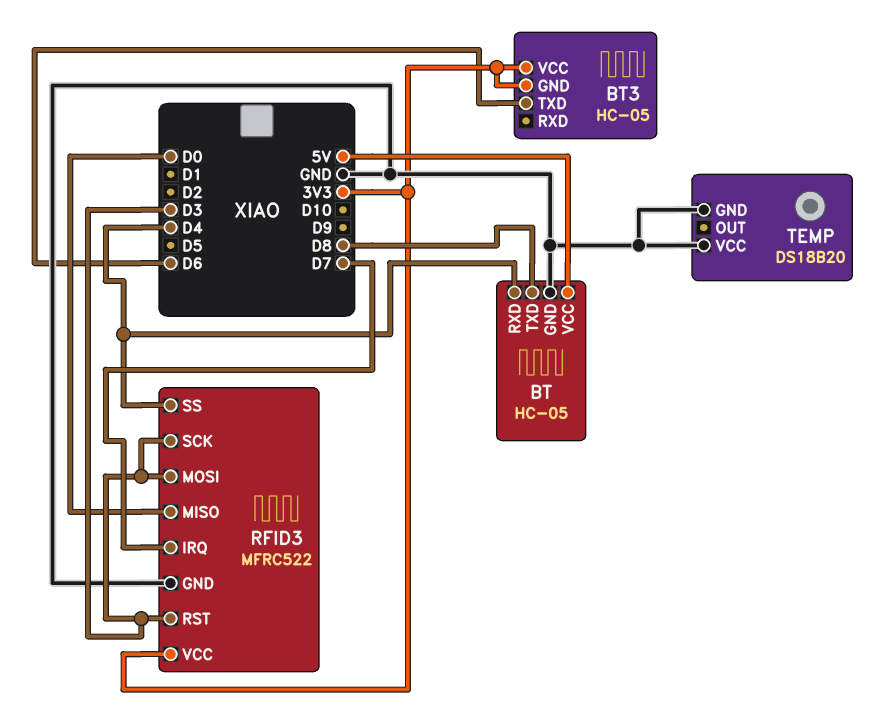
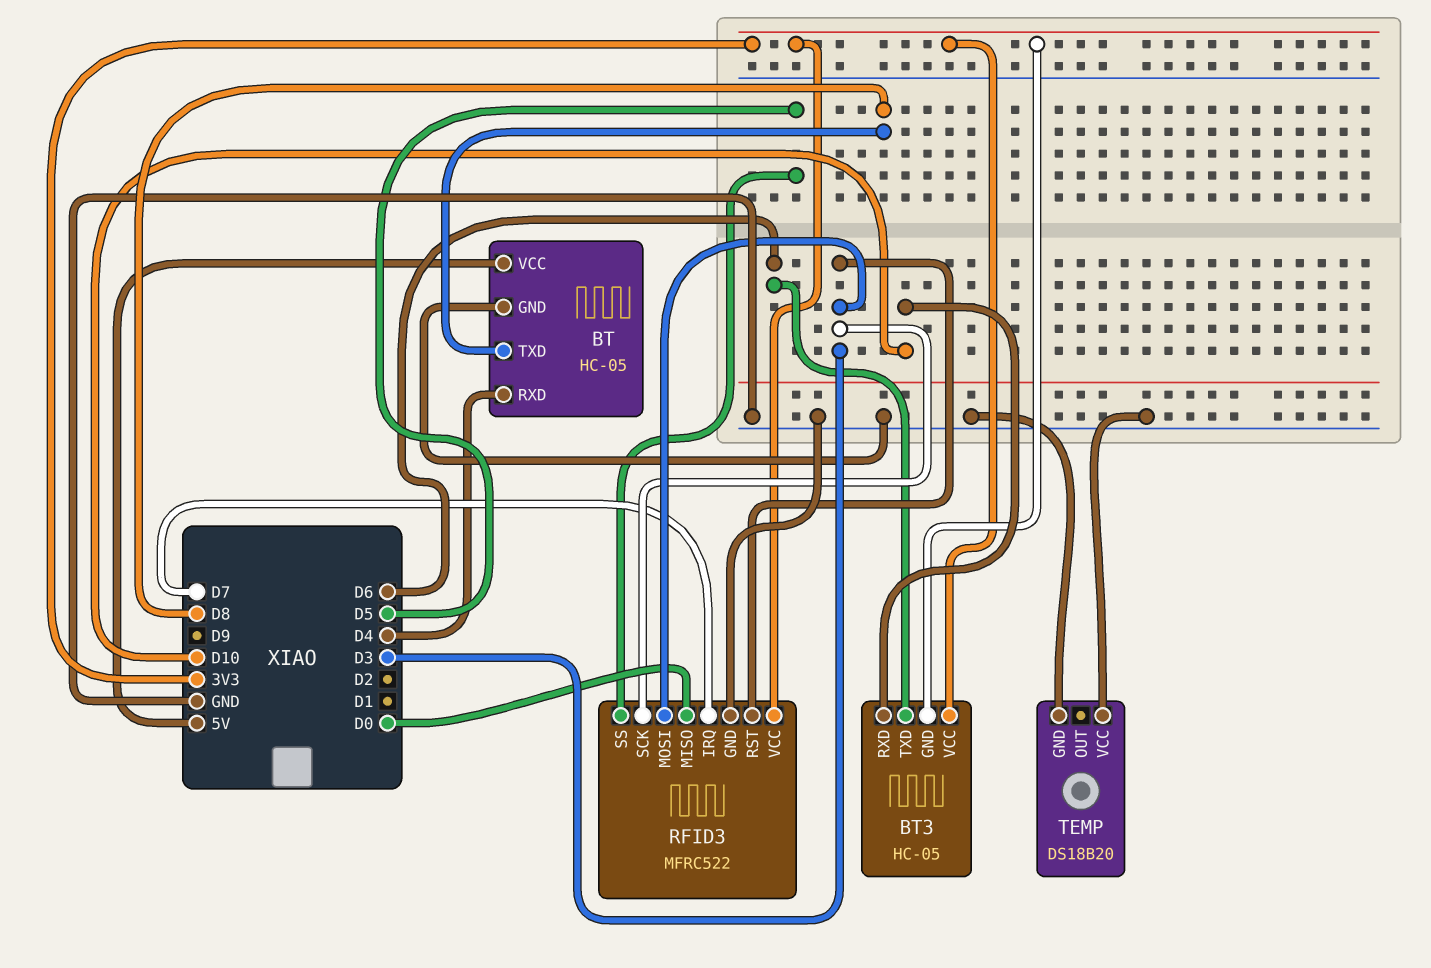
BT3 pin RXD: none -> D10
RFID3 pin SS: D4 -> D5

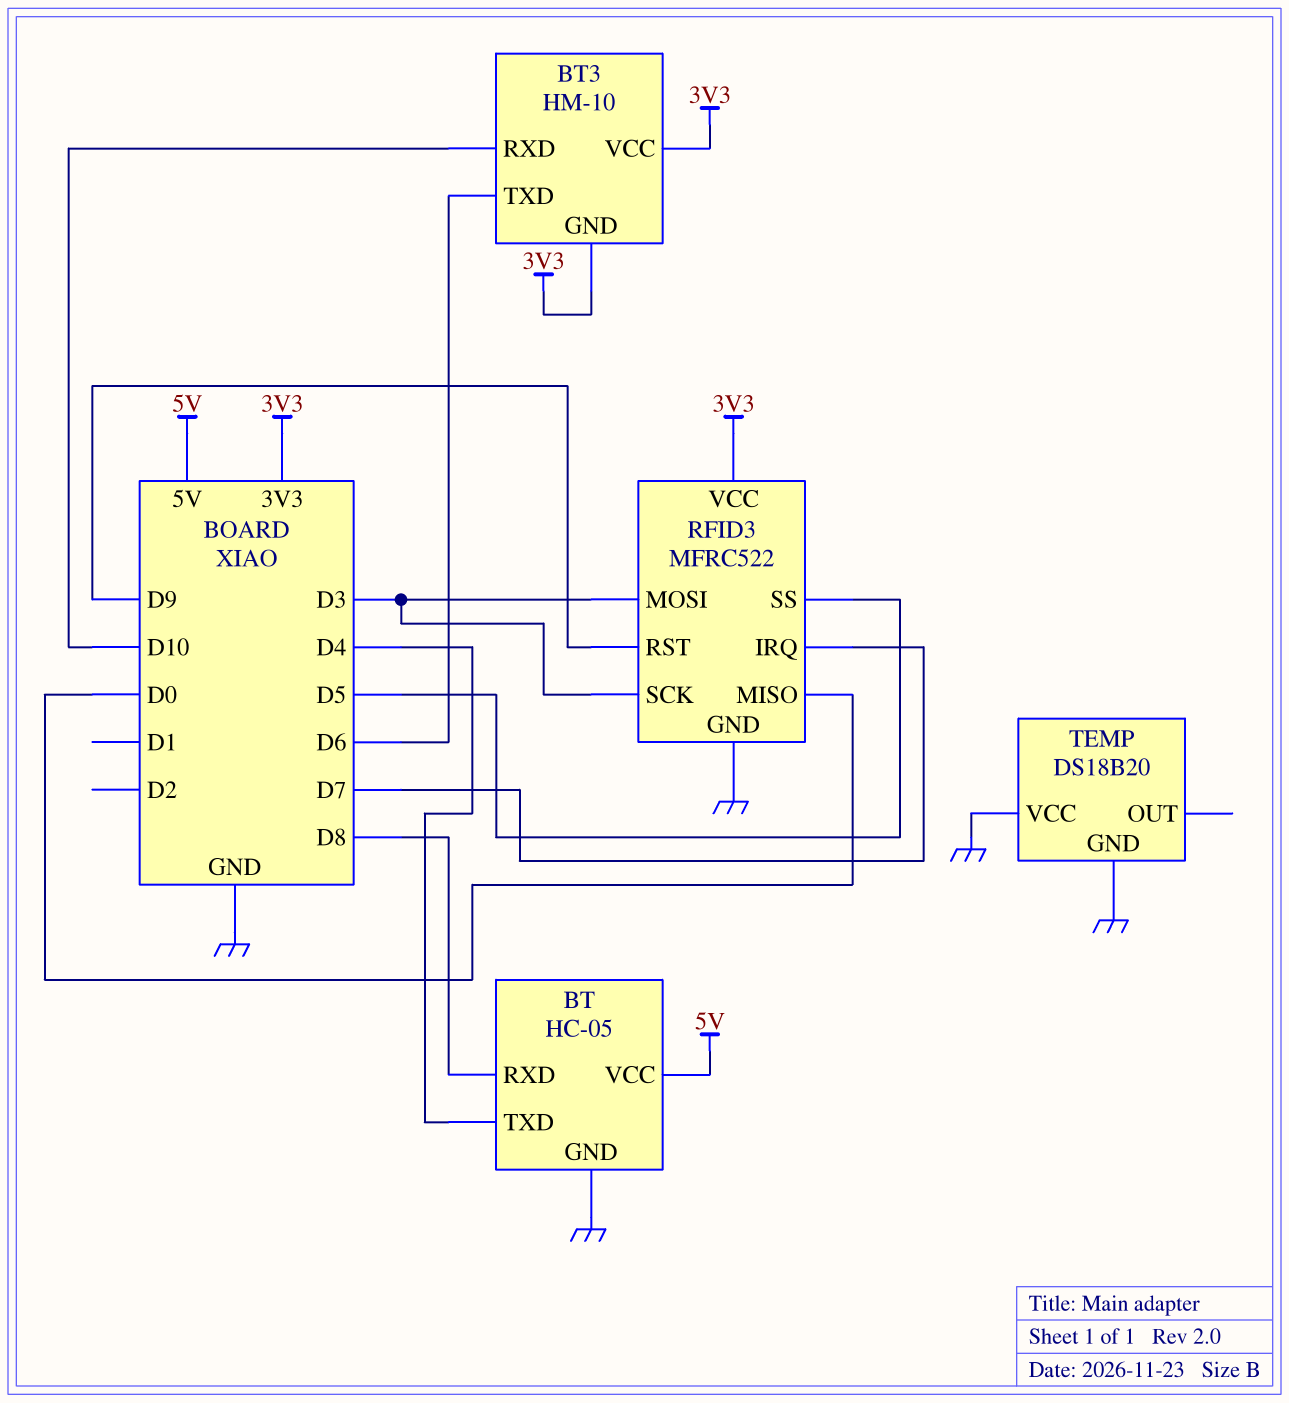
BT pin RXD: D4 -> D8
BT pin TXD: D8 -> D4
BT3: HC-05 -> HM-10
RFID3 pin RST: D3 -> D9

